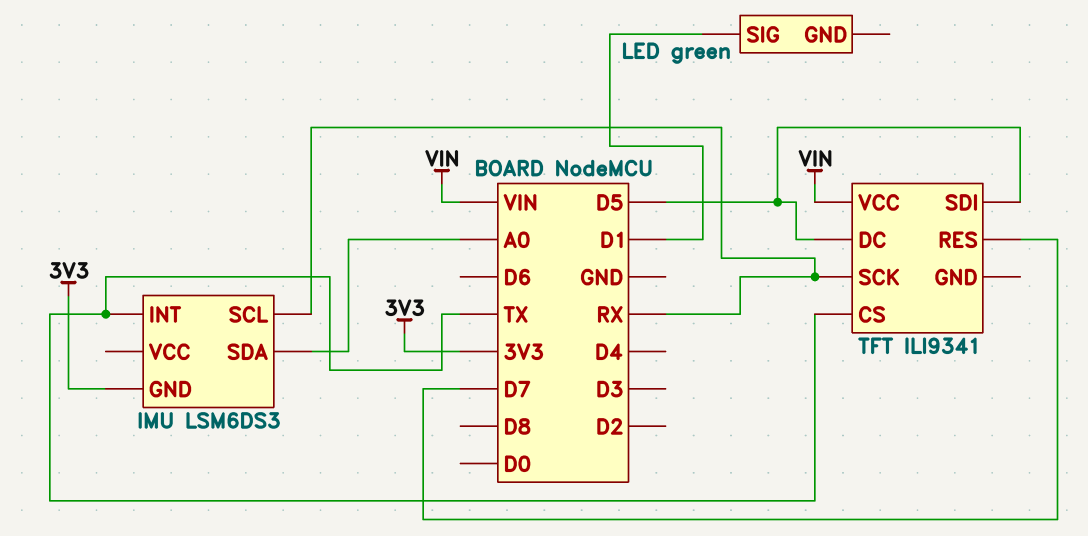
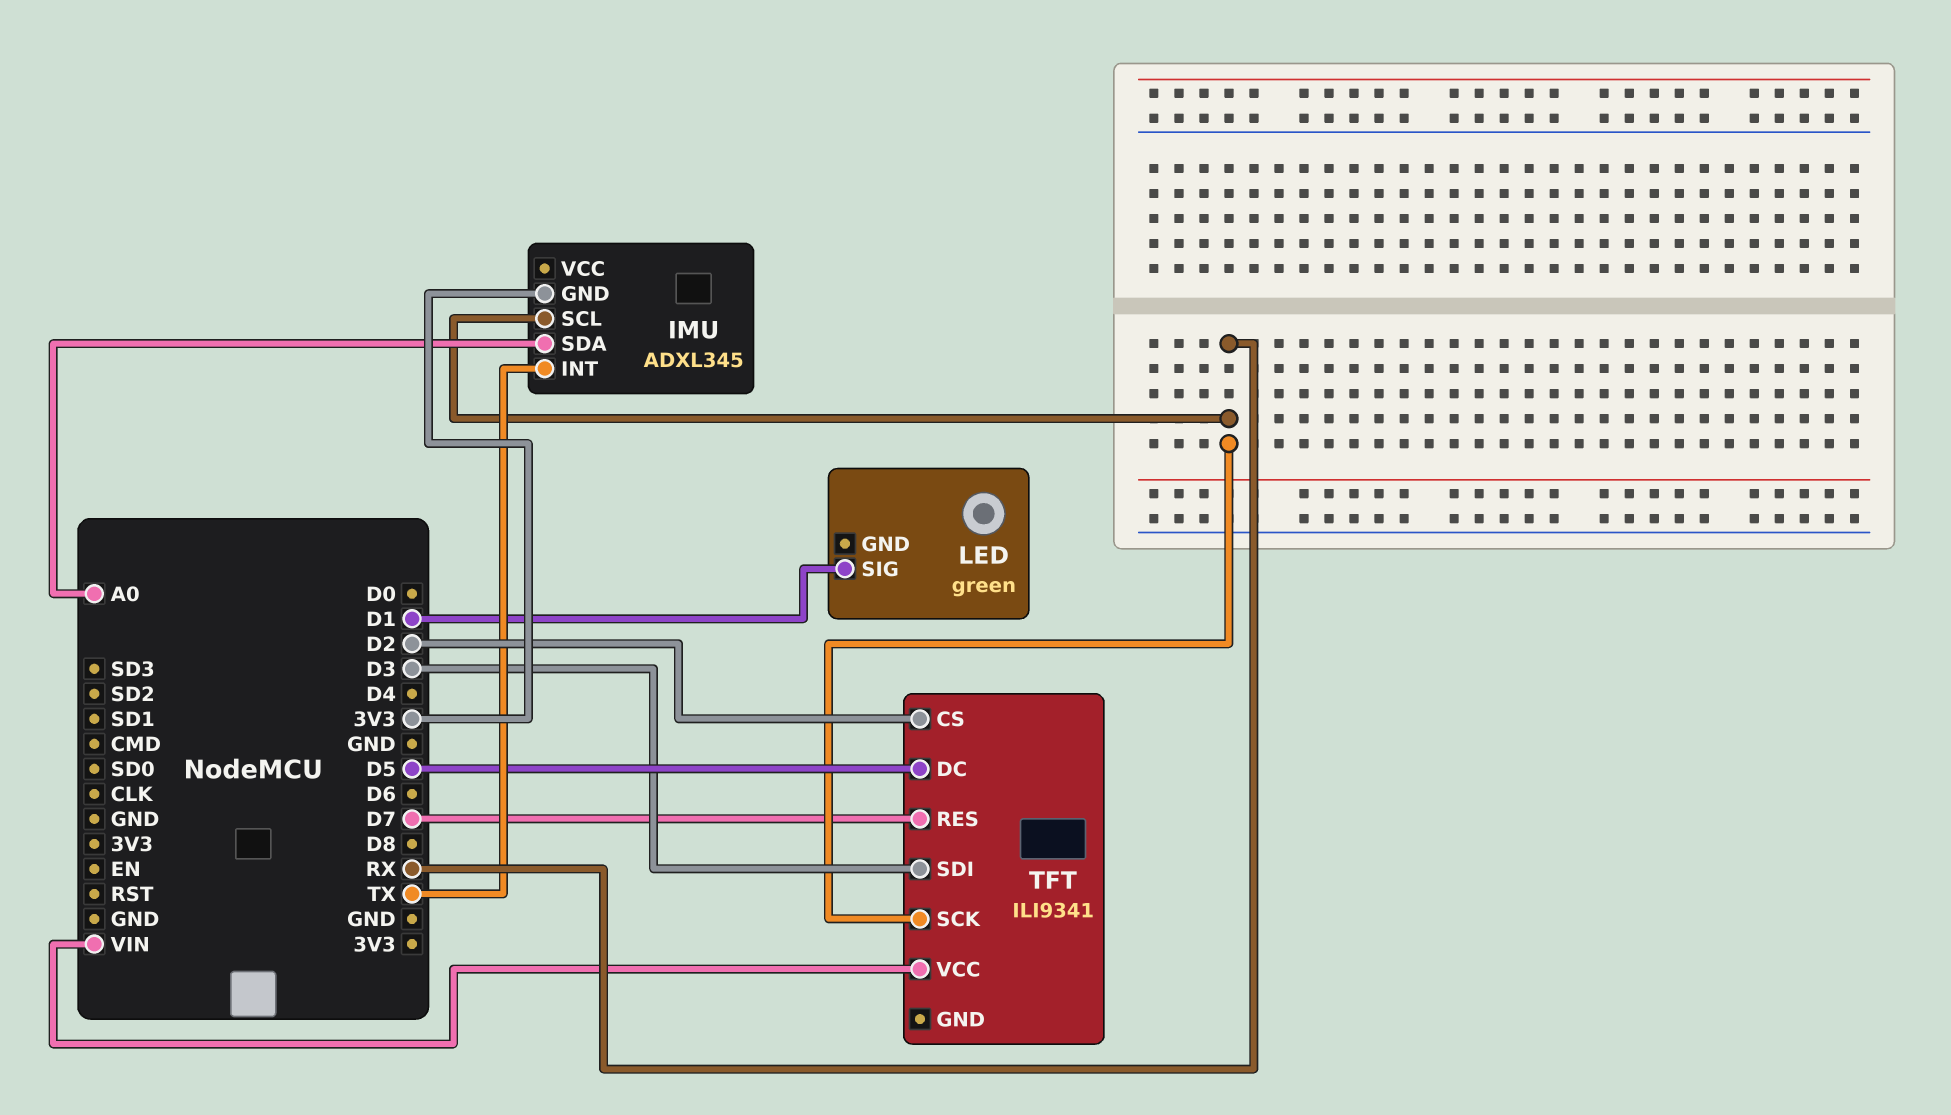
IMU: LSM6DS3 -> ADXL345
TFT pin CS: TX -> D2
TFT pin SDI: D5 -> D3

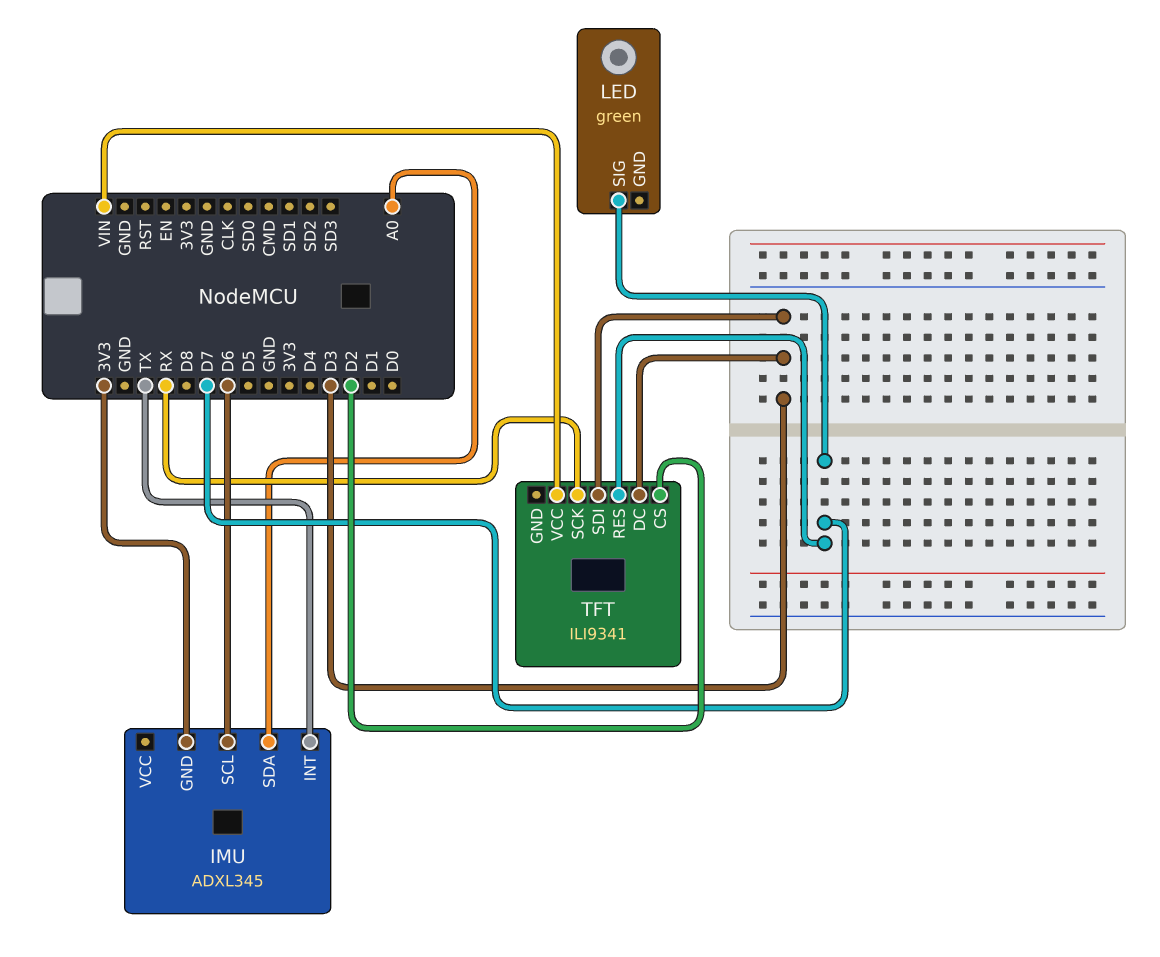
IMU pin SCL: RX -> D6
LED pin SIG: D1 -> D7
TFT pin DC: D5 -> D3

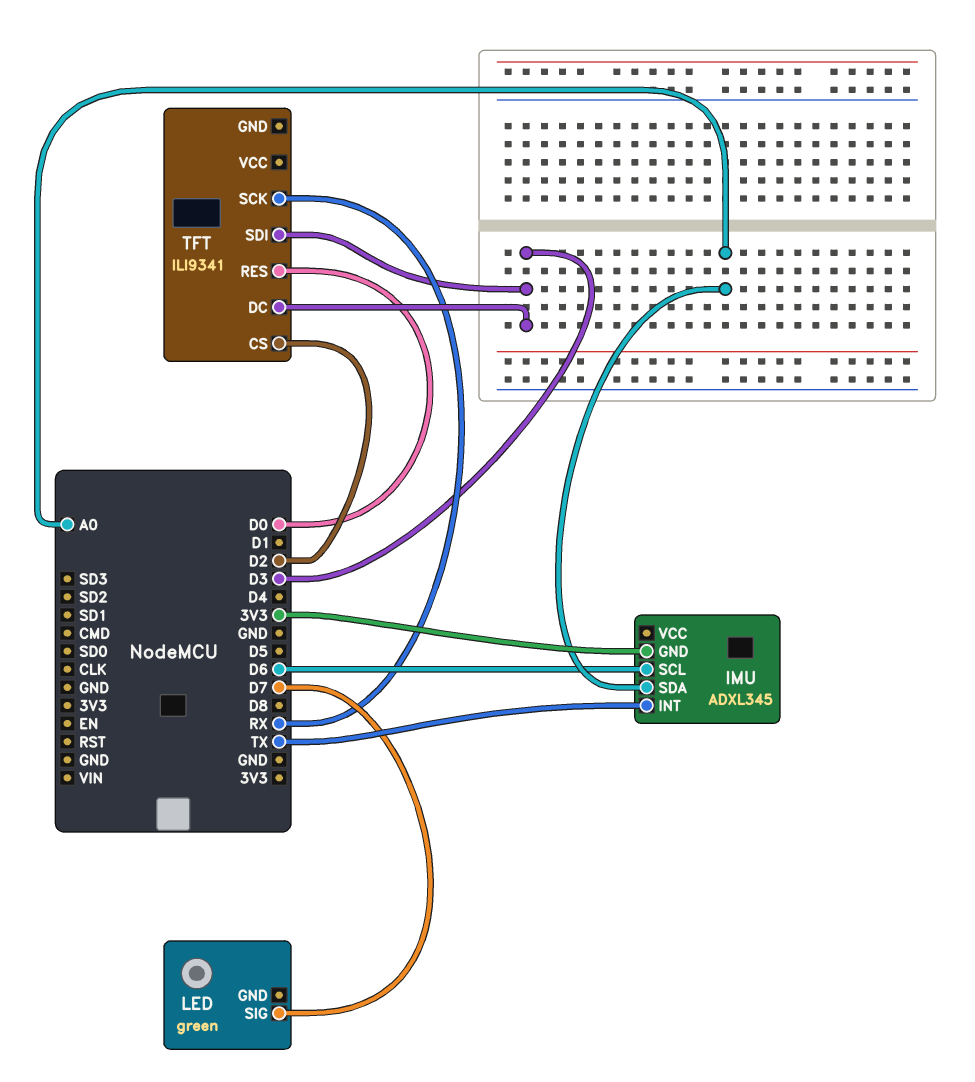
TFT pin RES: D7 -> D0
TFT pin VCC: VIN -> none

